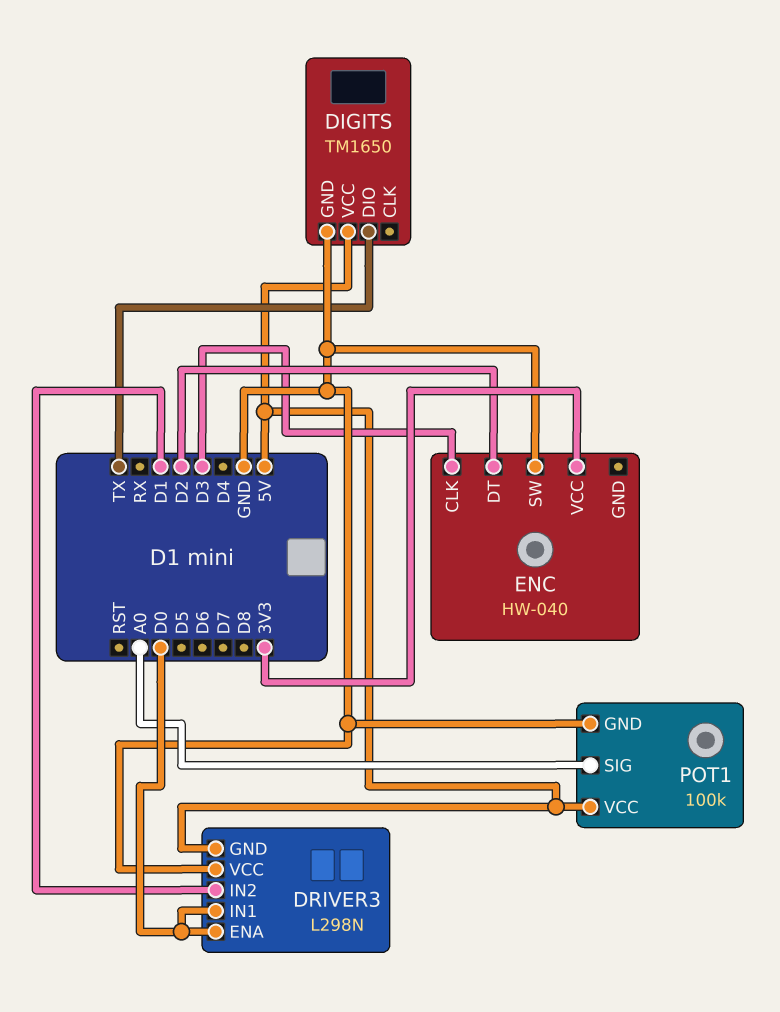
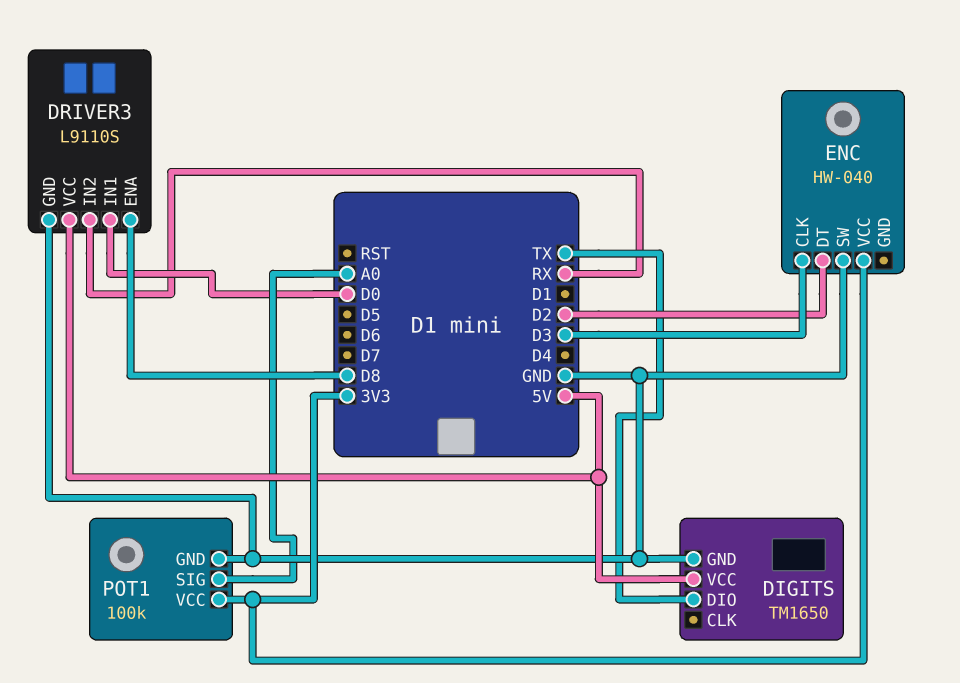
DRIVER3: L298N -> L9110S
DRIVER3 pin ENA: D0 -> D8
DRIVER3 pin GND: 5V -> GND
DRIVER3 pin IN2: D1 -> RX
DRIVER3 pin VCC: GND -> 5V
POT1 pin VCC: 5V -> 3V3

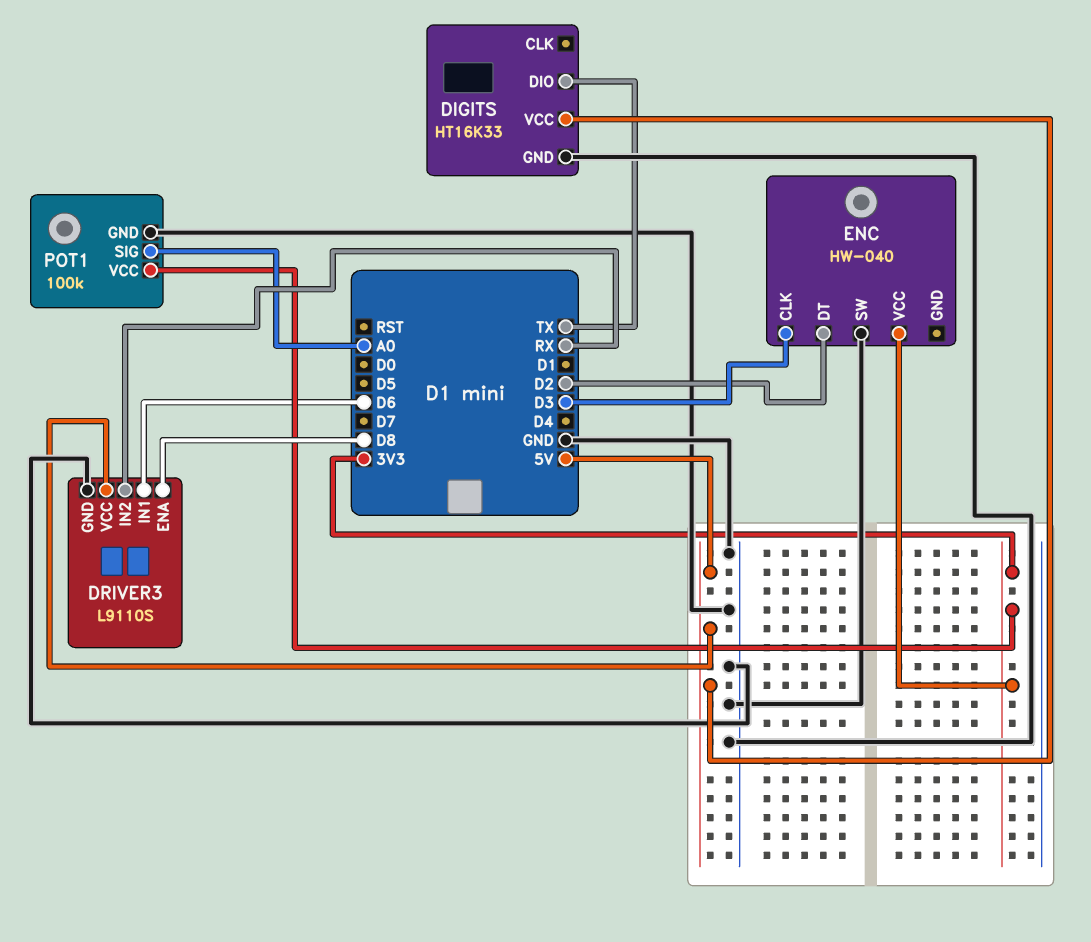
DIGITS: TM1650 -> HT16K33
DRIVER3 pin IN1: D0 -> D6

